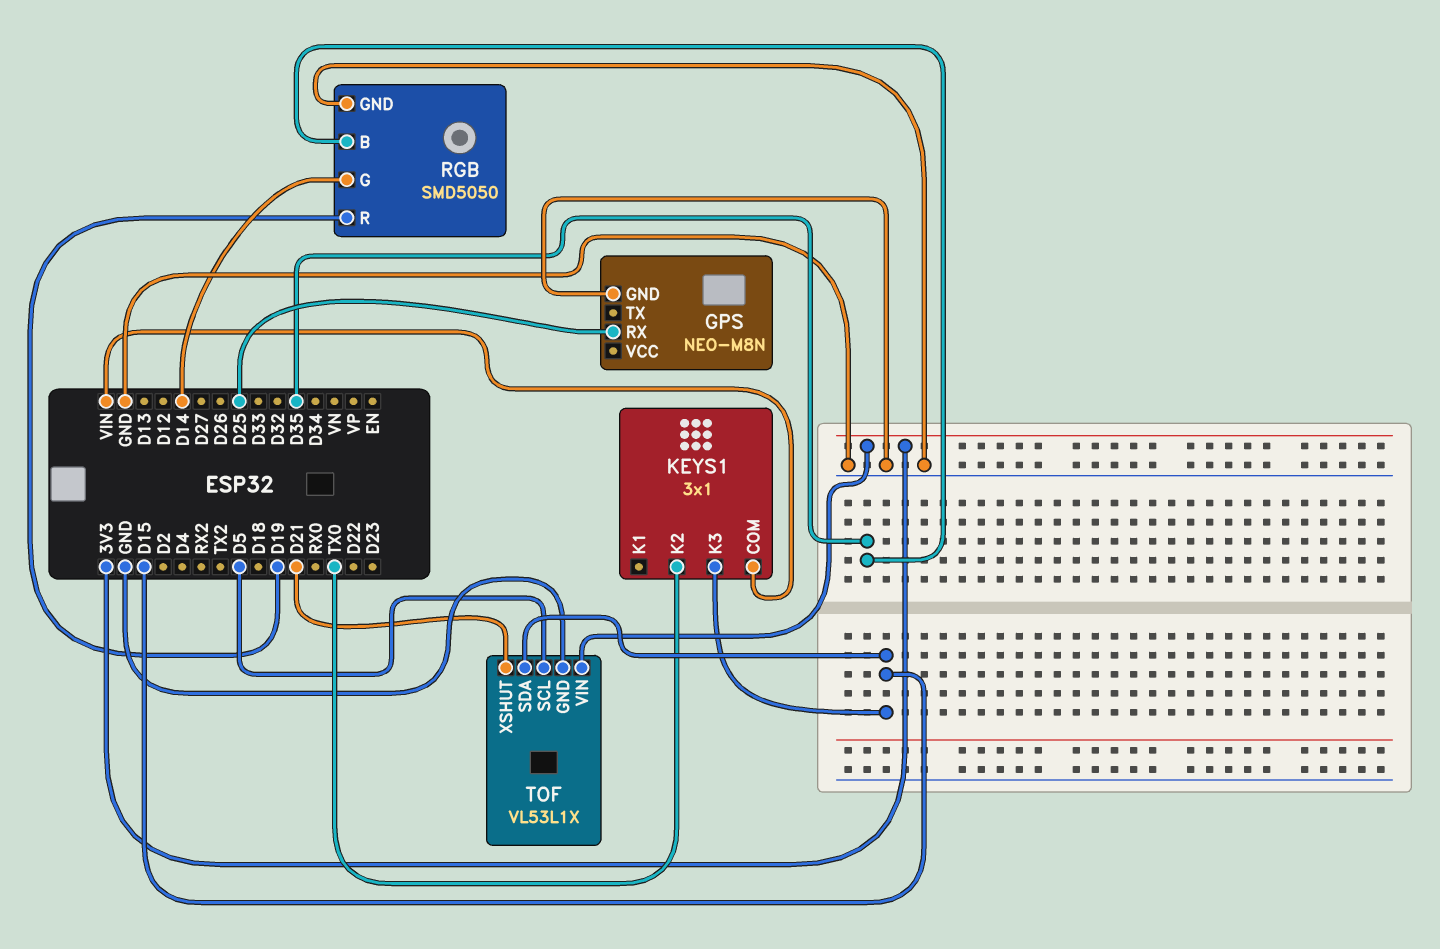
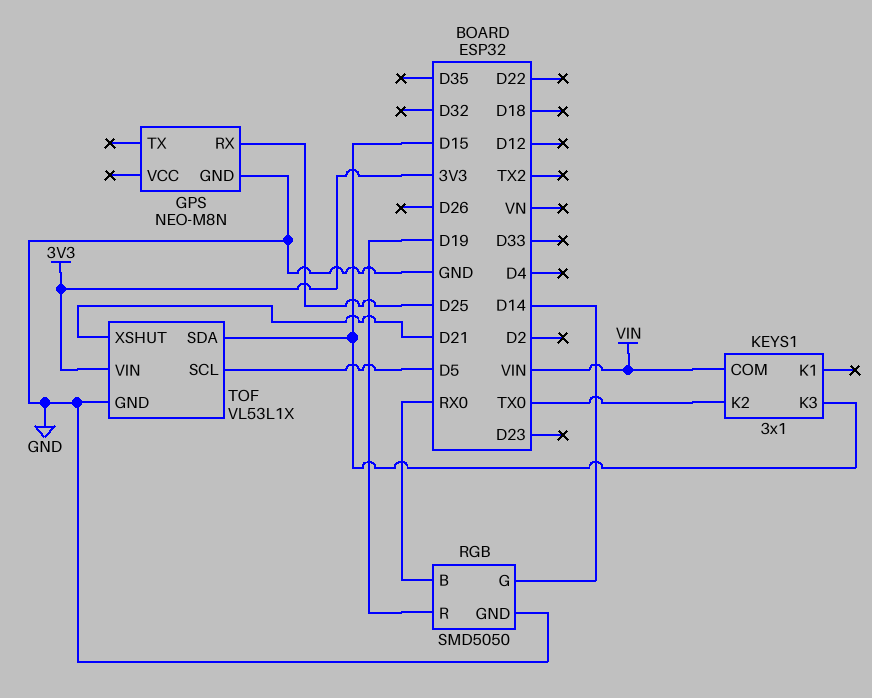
RGB pin B: D35 -> RX0

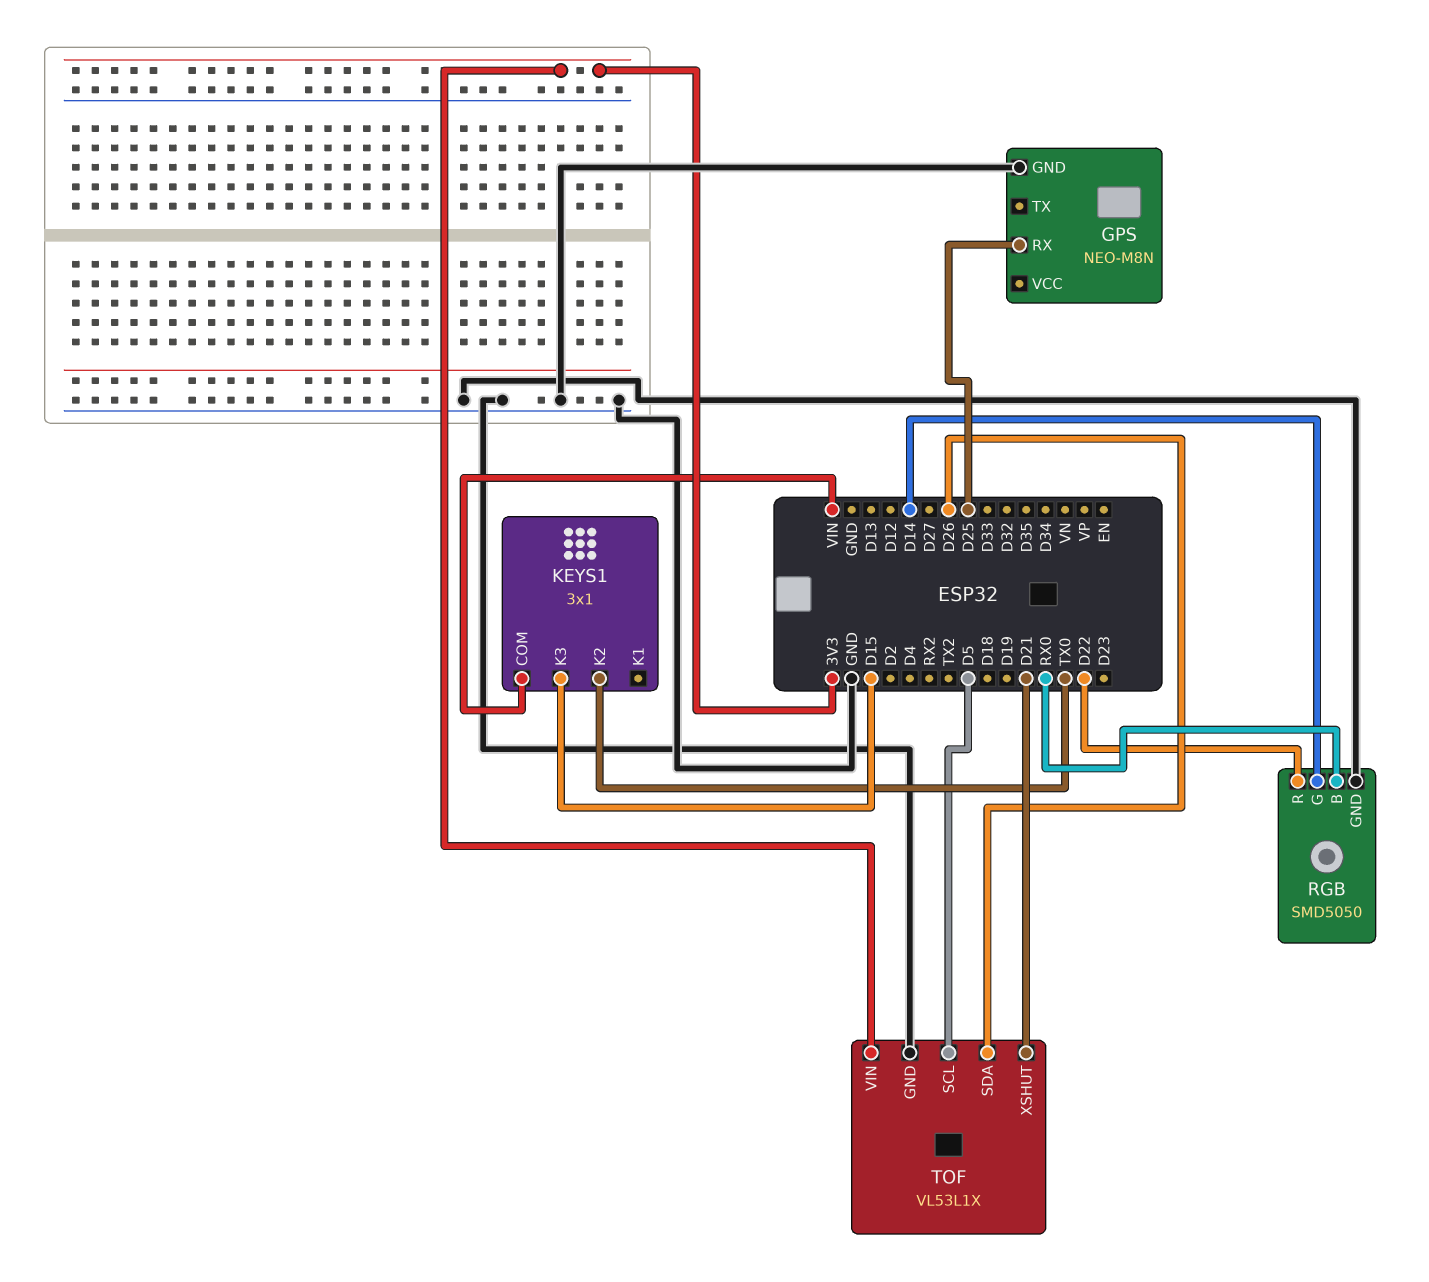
RGB pin R: D19 -> D22
TOF pin SDA: D15 -> D26

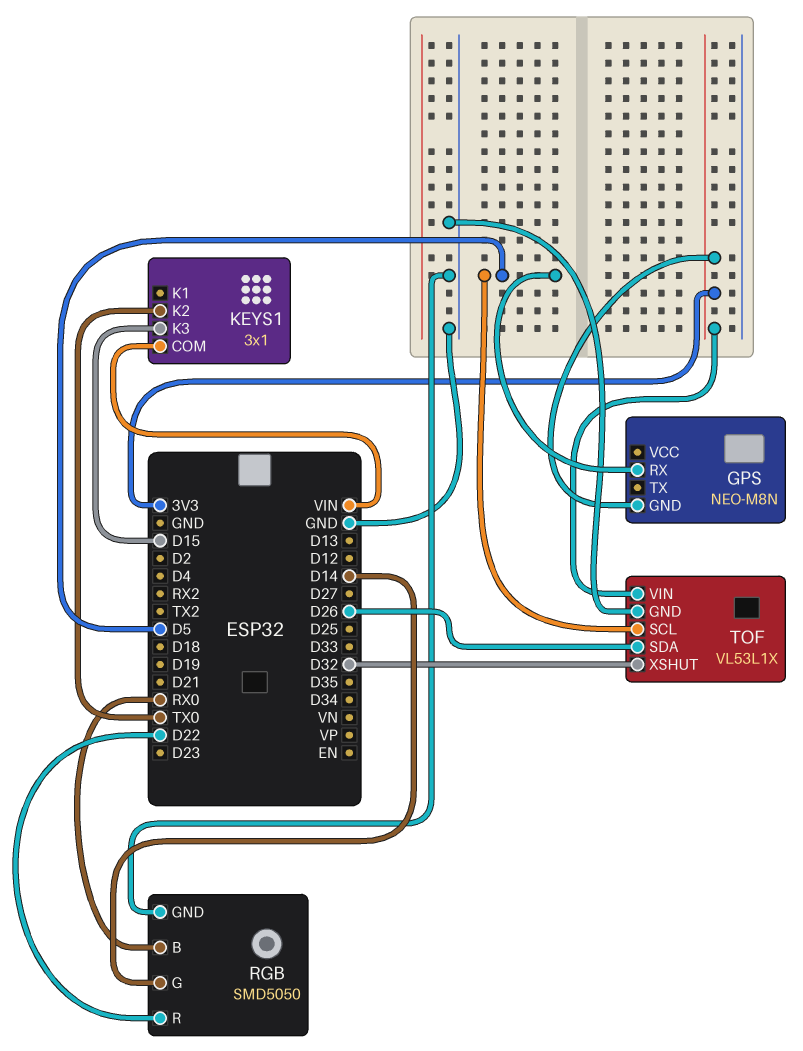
GPS pin GND: GND -> 3V3
GPS pin RX: D25 -> D5
TOF pin XSHUT: D21 -> D32

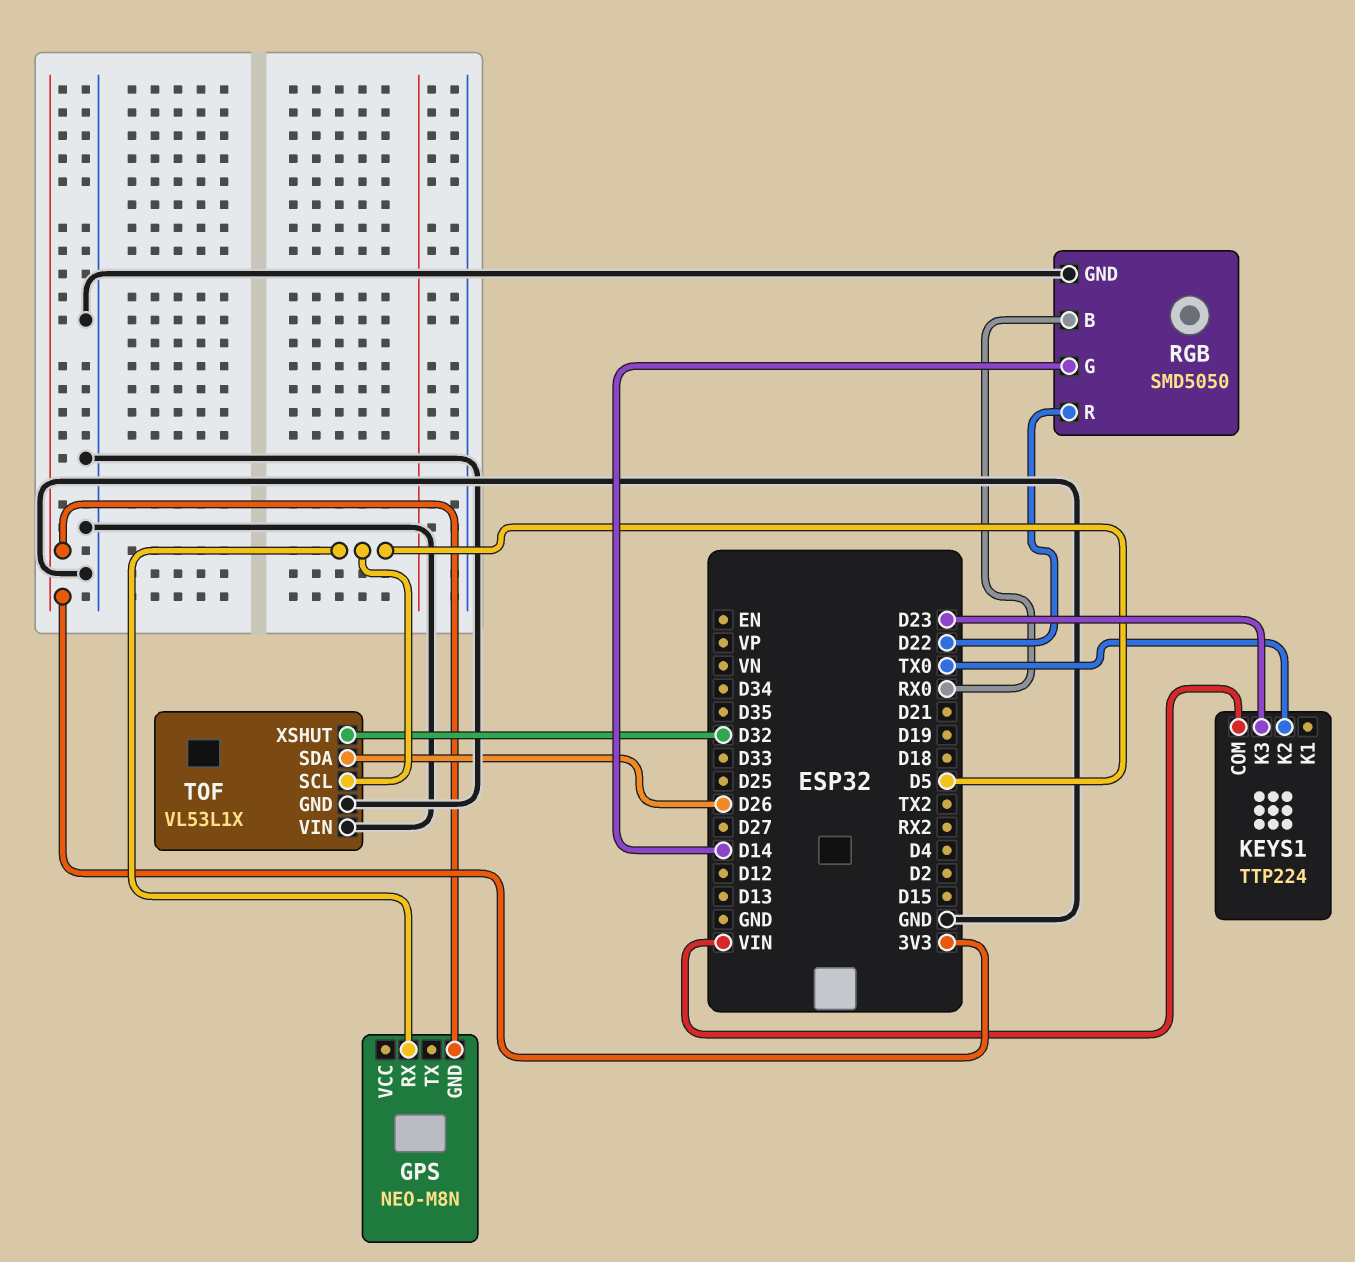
KEYS1: 3x1 -> TTP224
KEYS1 pin K3: D15 -> D23
TOF pin VIN: 3V3 -> GND

